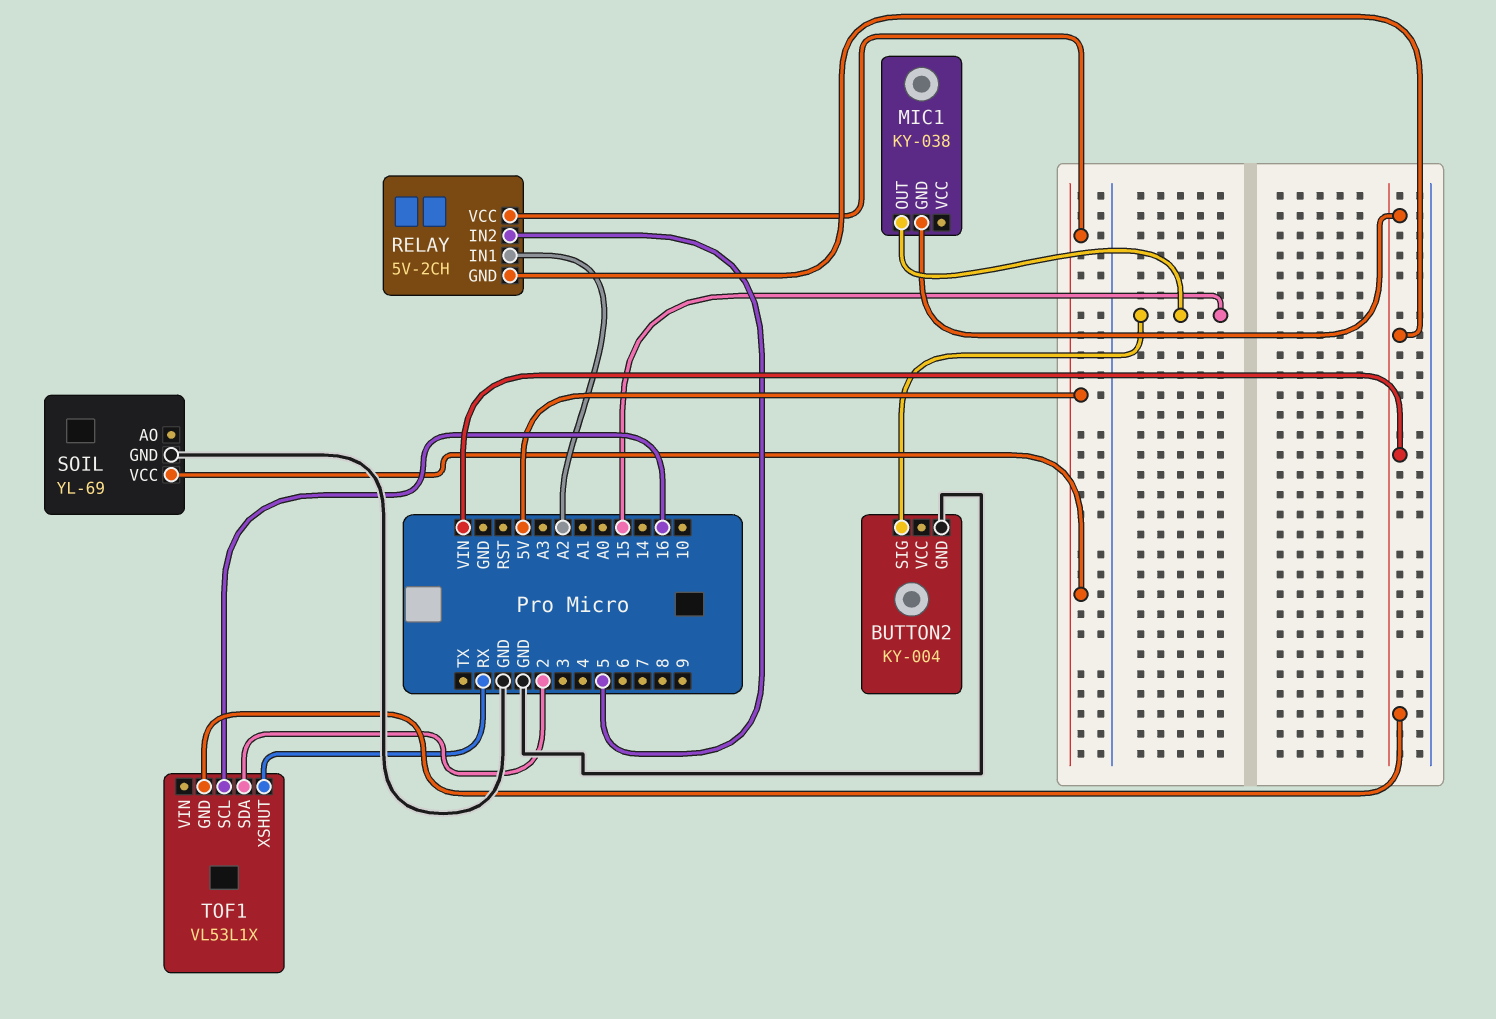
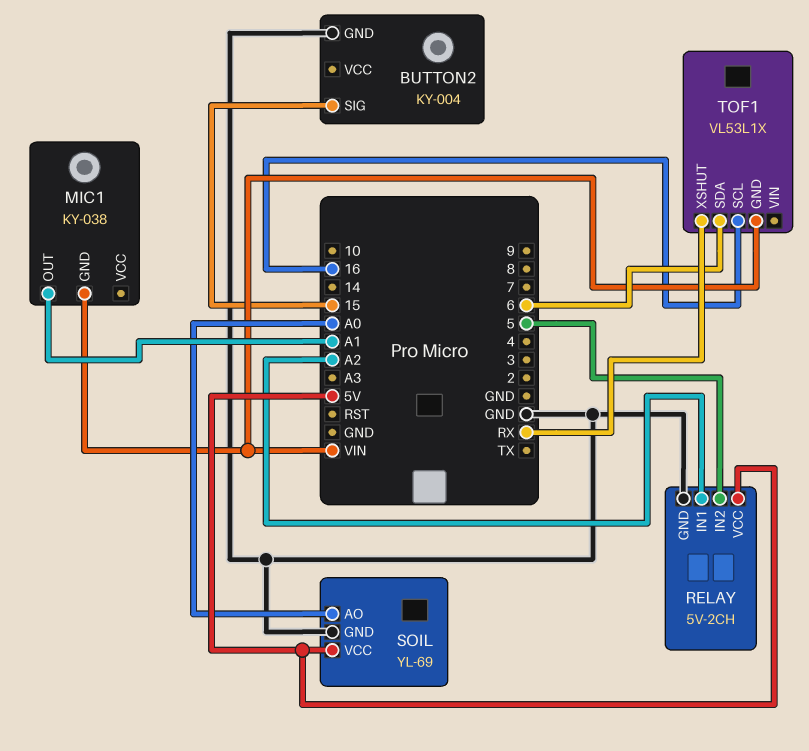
MIC1 pin OUT: 15 -> A1
RELAY pin GND: VIN -> GND
SOIL pin AO: none -> A0
TOF1 pin SDA: 2 -> 6

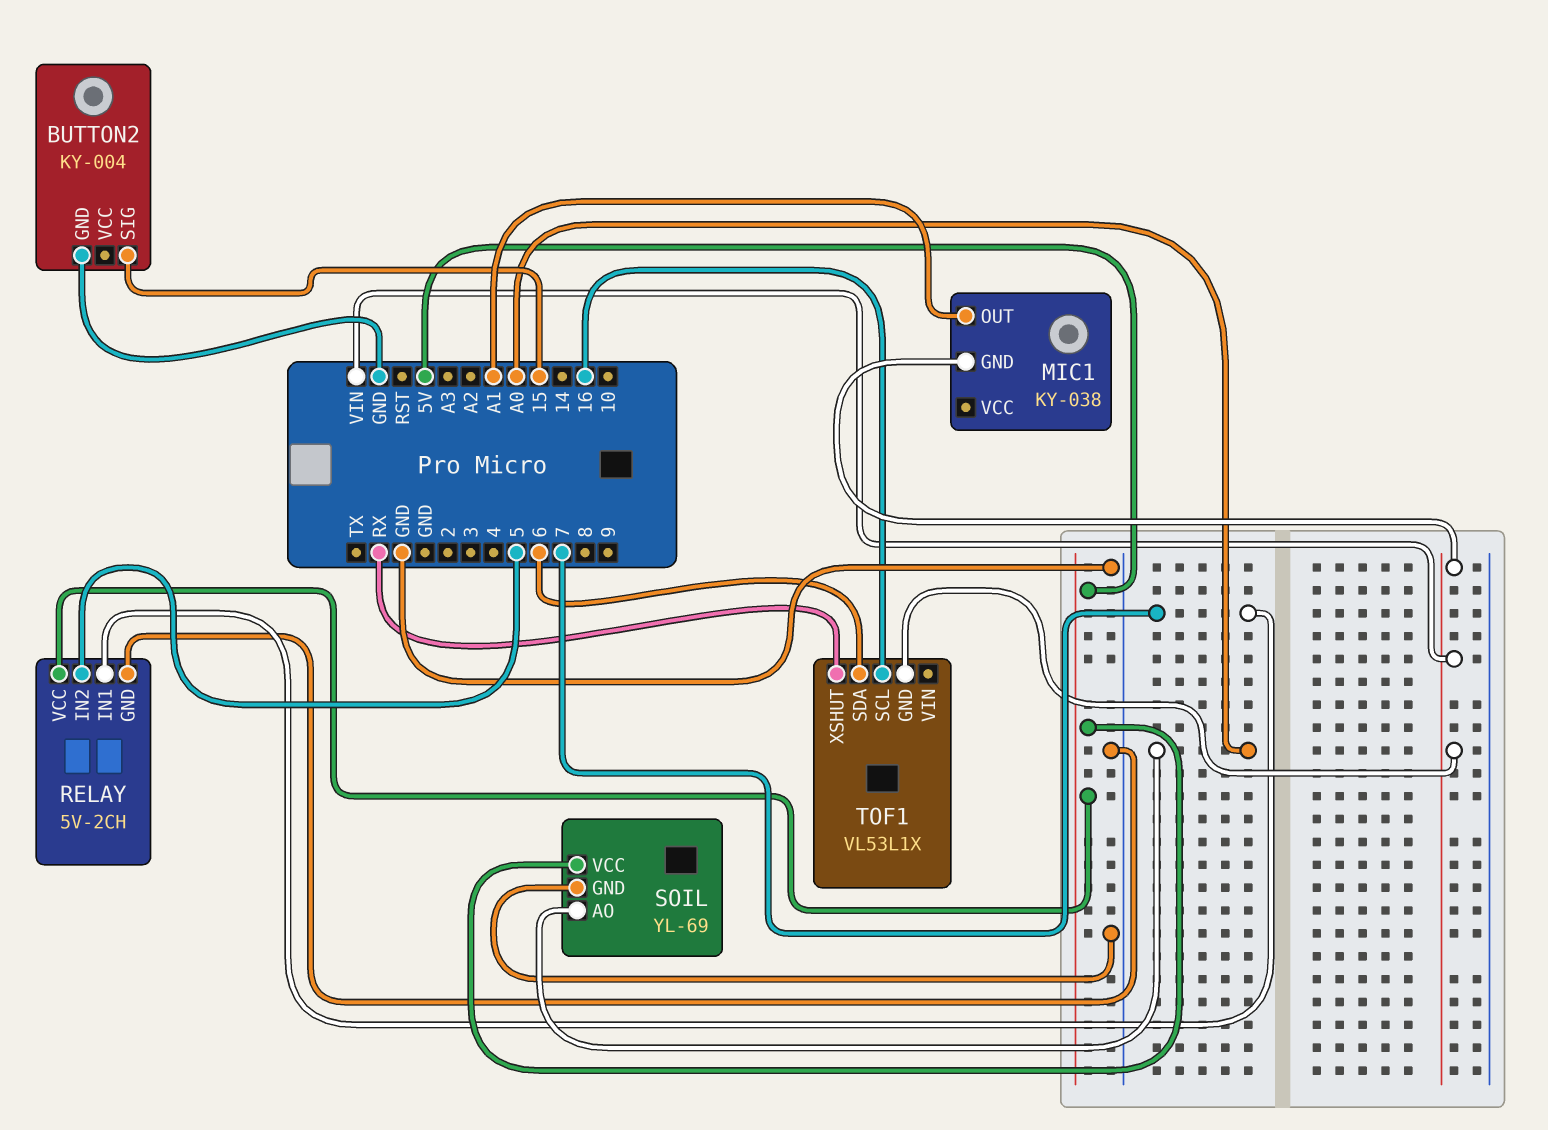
RELAY pin IN1: A2 -> 7

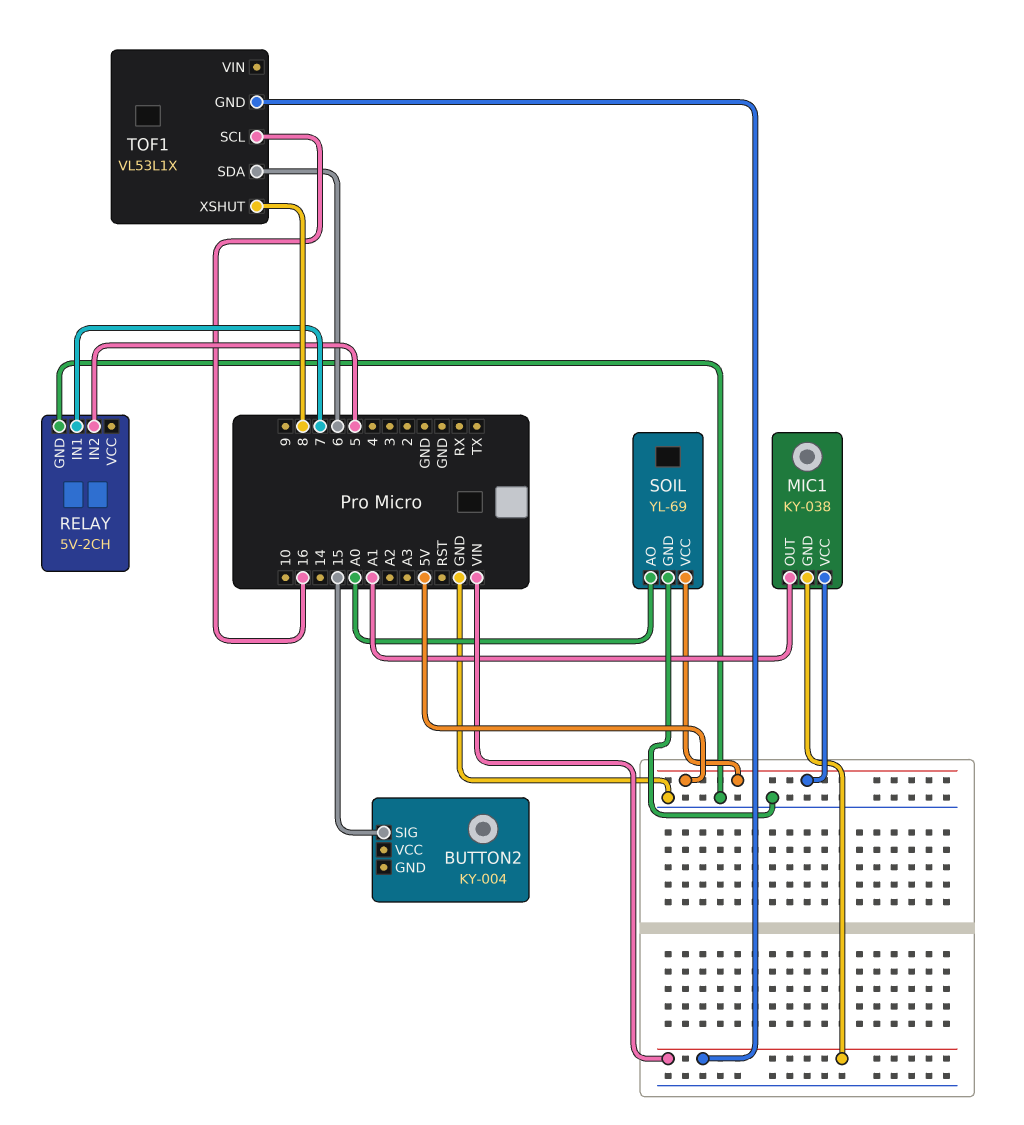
BUTTON2 pin GND: GND -> none
MIC1 pin VCC: none -> 5V
RELAY pin VCC: 5V -> none
TOF1 pin XSHUT: RX -> 8

